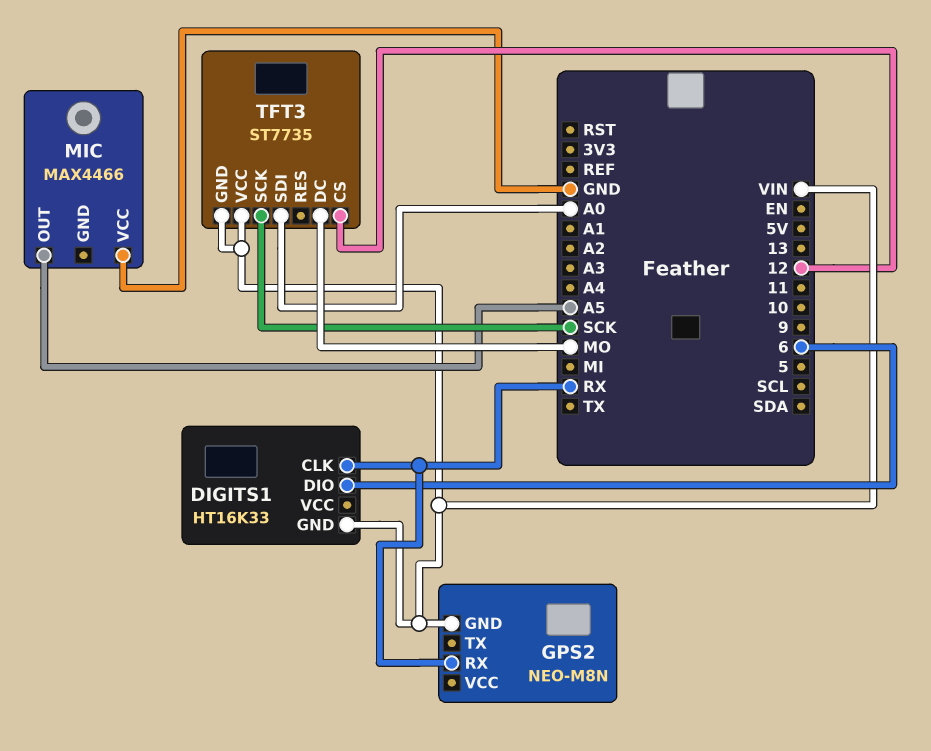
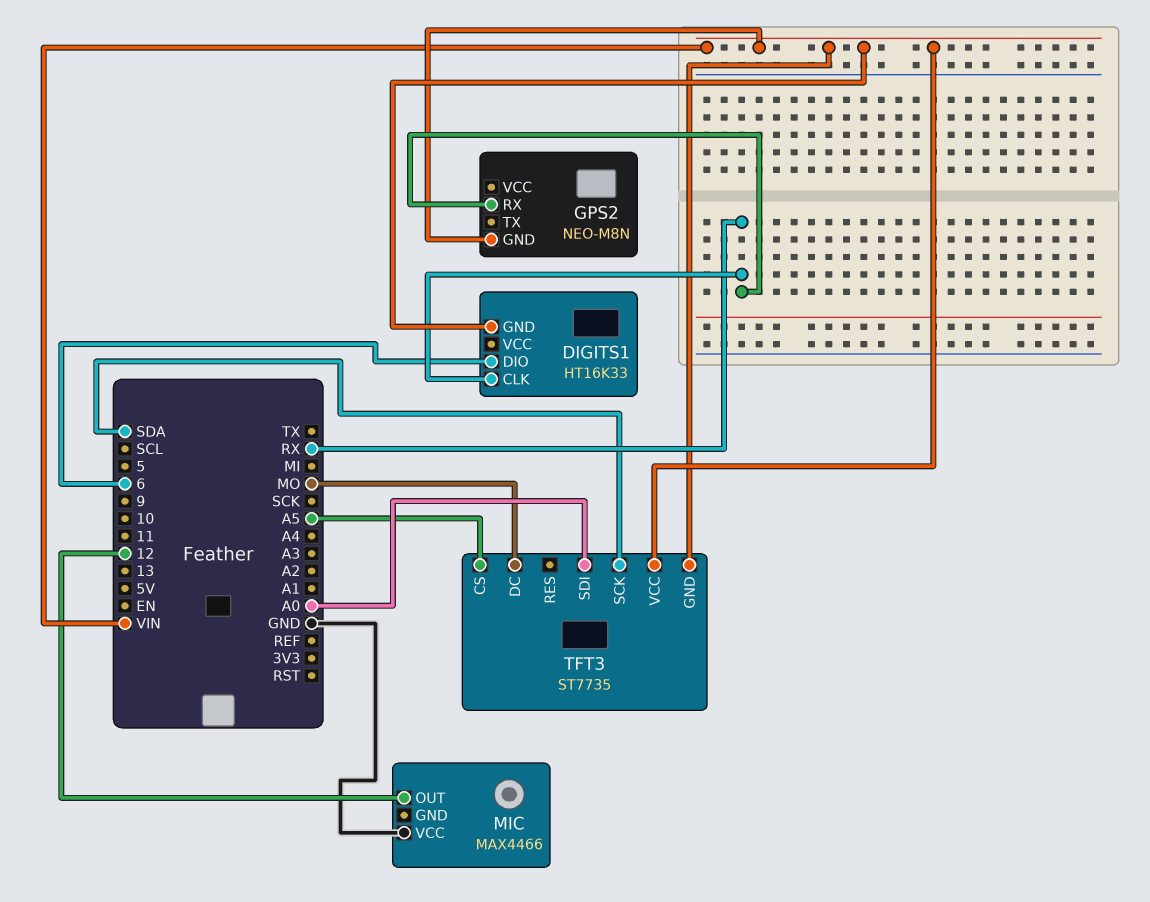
MIC pin OUT: A5 -> 12
TFT3 pin CS: 12 -> A5
TFT3 pin SCK: SCK -> SDA

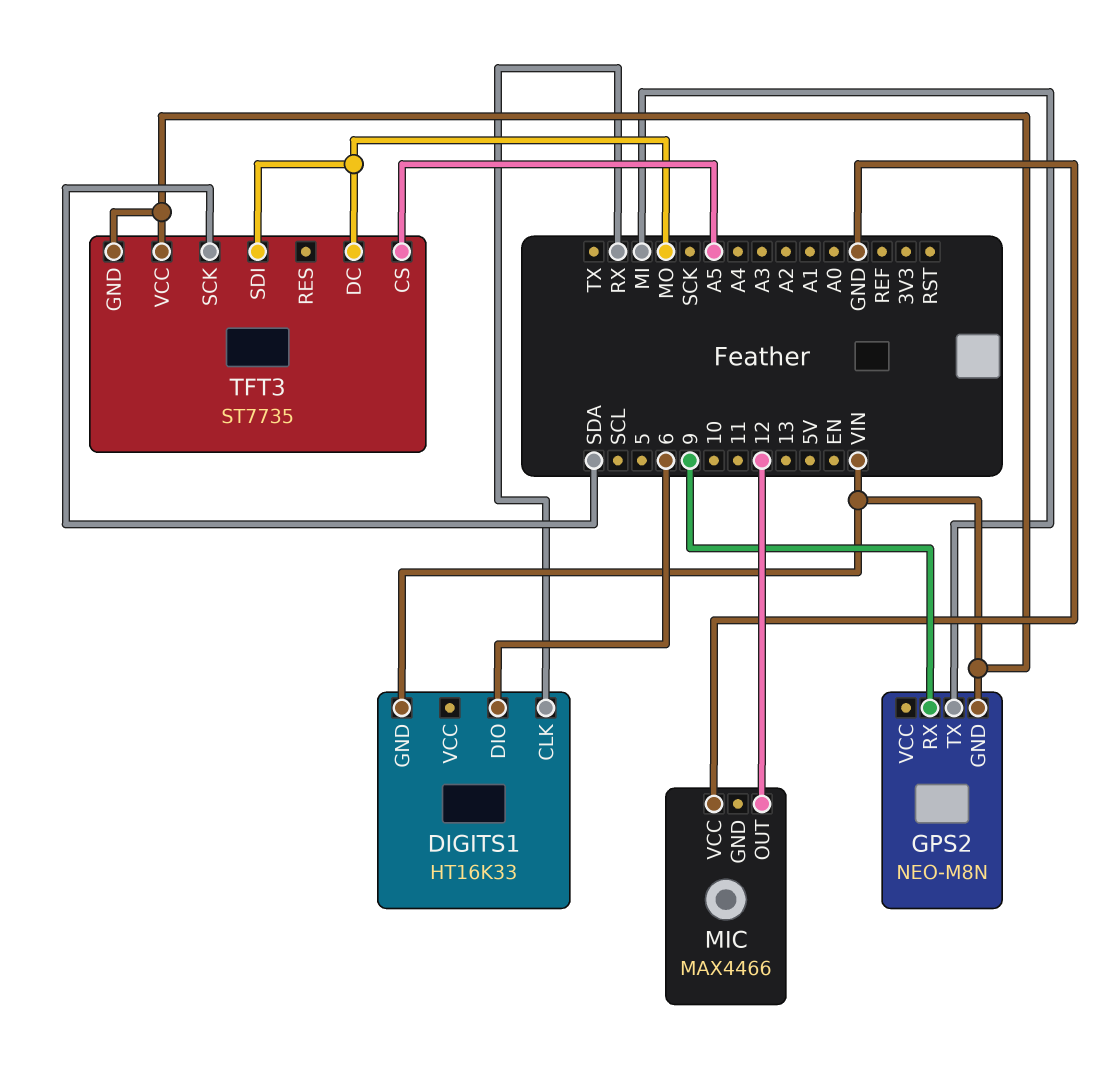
GPS2 pin RX: RX -> 9
GPS2 pin TX: none -> MI
TFT3 pin SDI: A0 -> MO

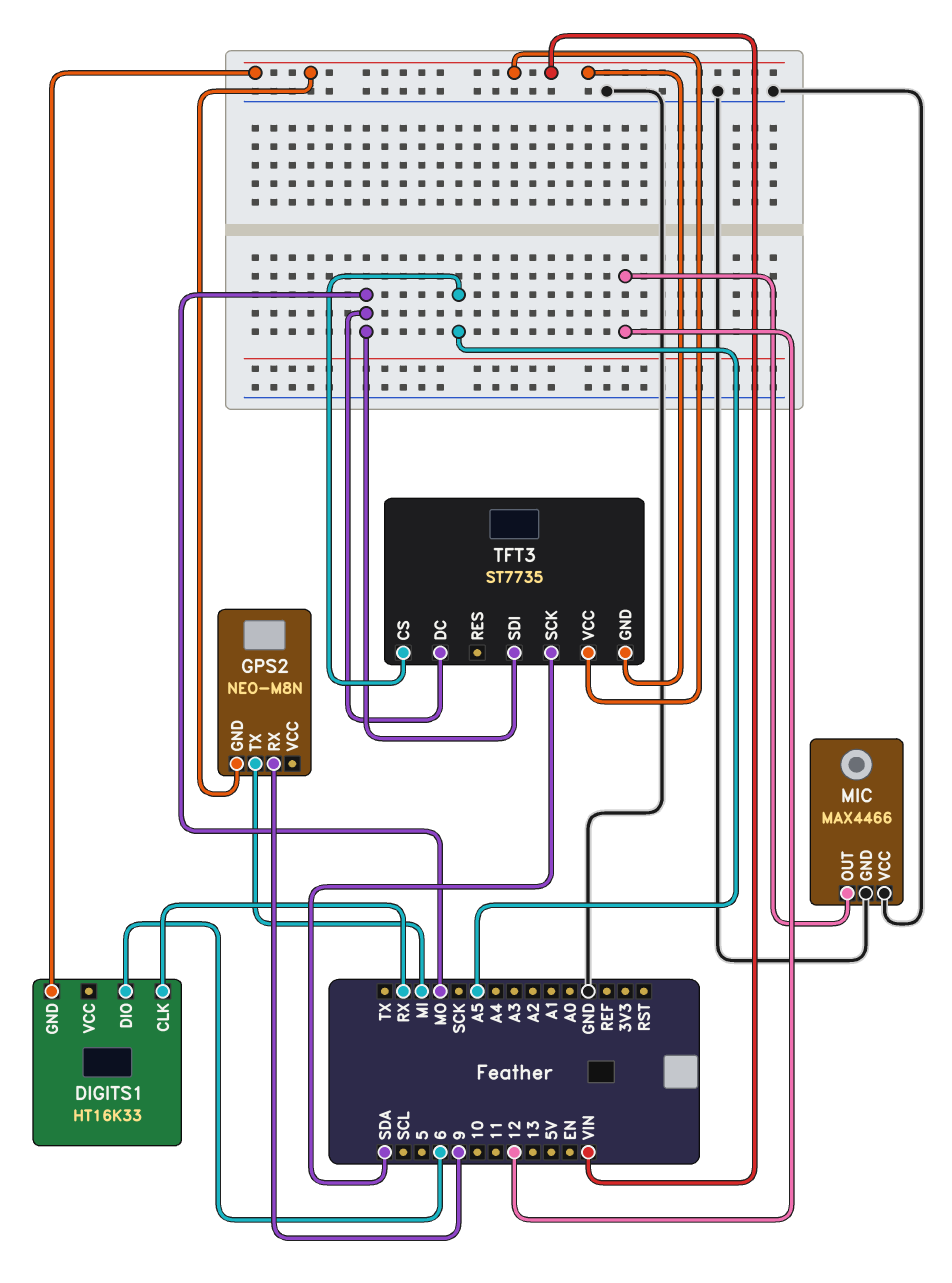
MIC pin GND: none -> GND

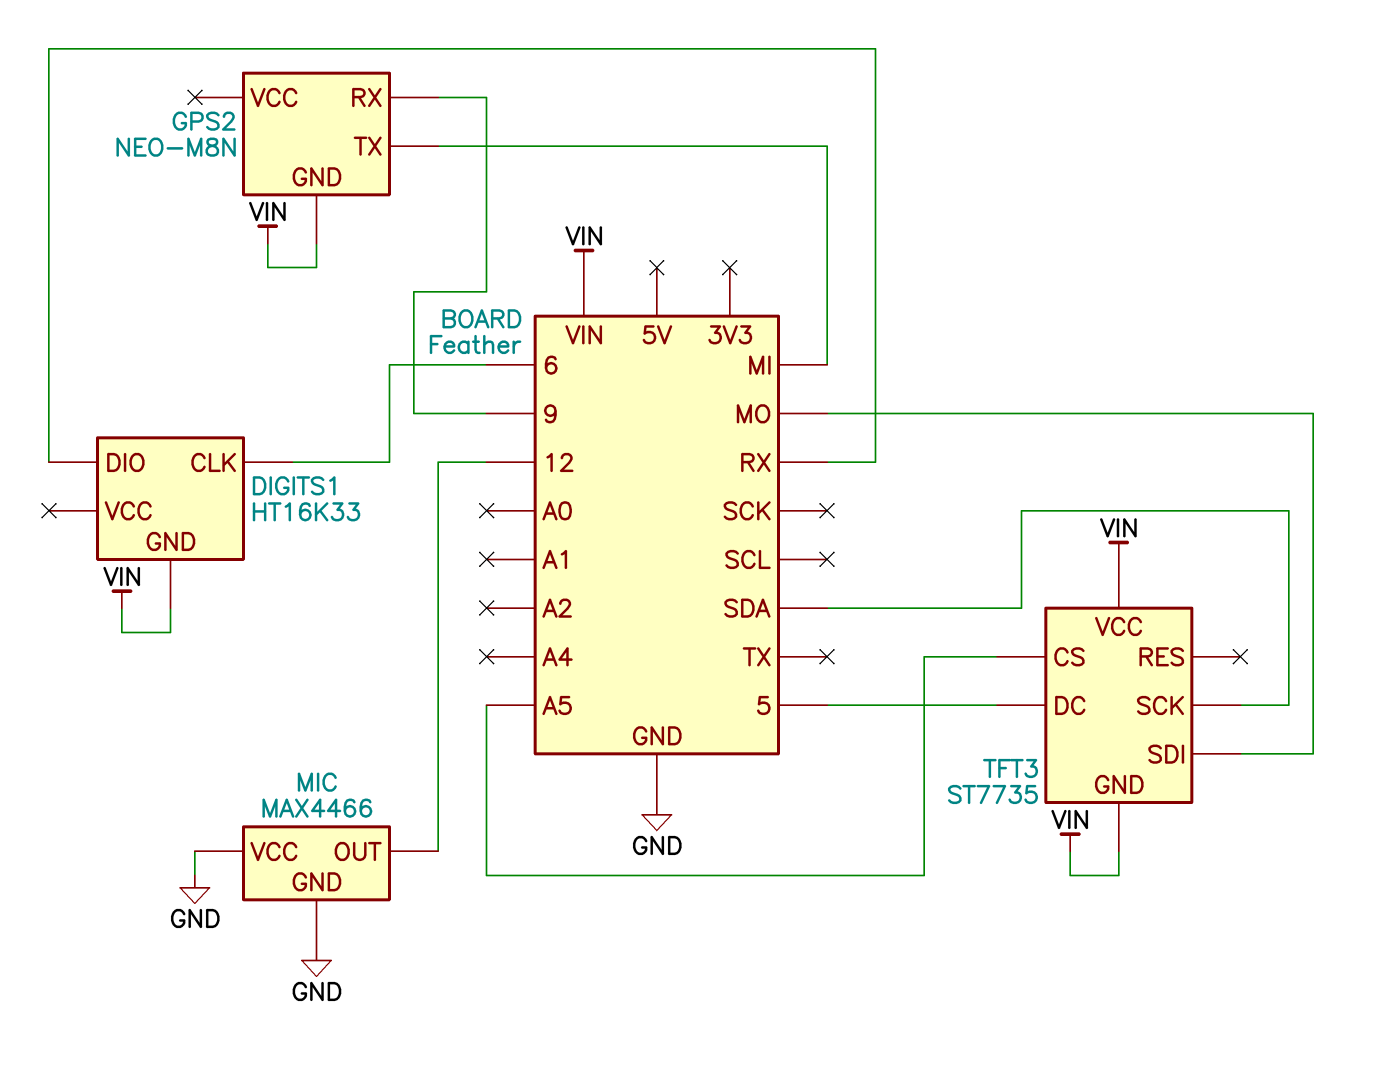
DIGITS1 pin CLK: RX -> 6
DIGITS1 pin DIO: 6 -> RX
TFT3 pin DC: MO -> 5

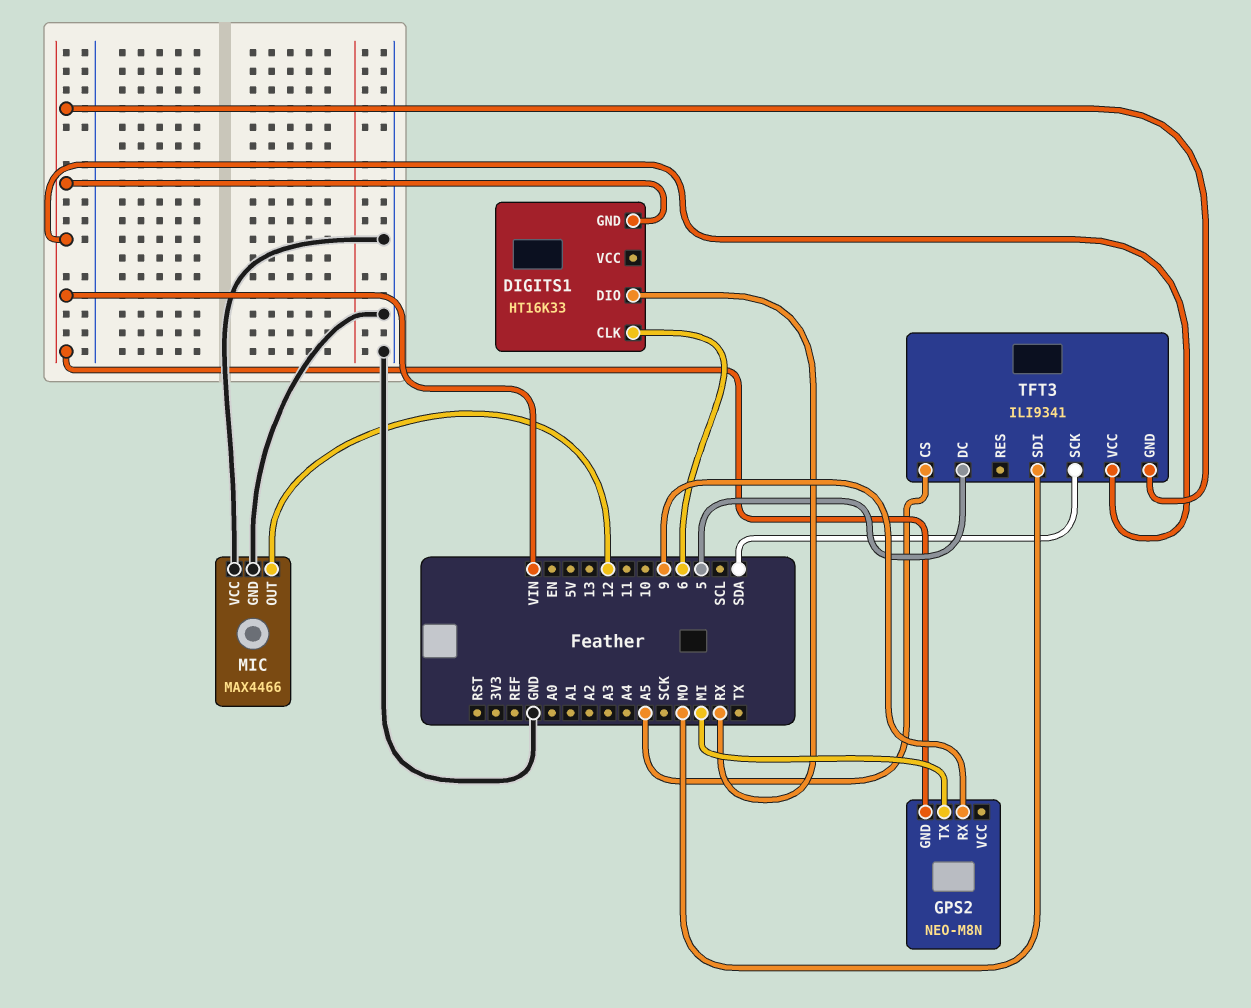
TFT3: ST7735 -> ILI9341

